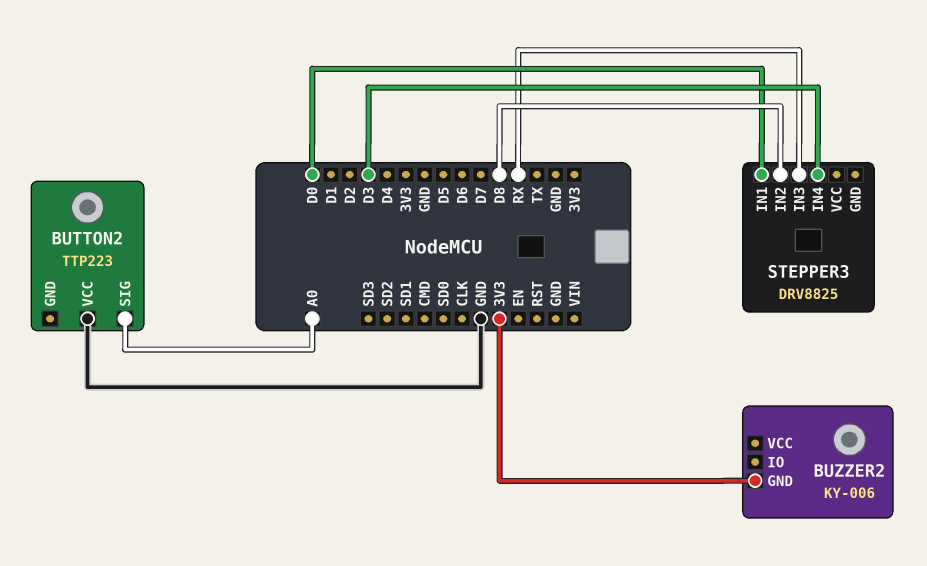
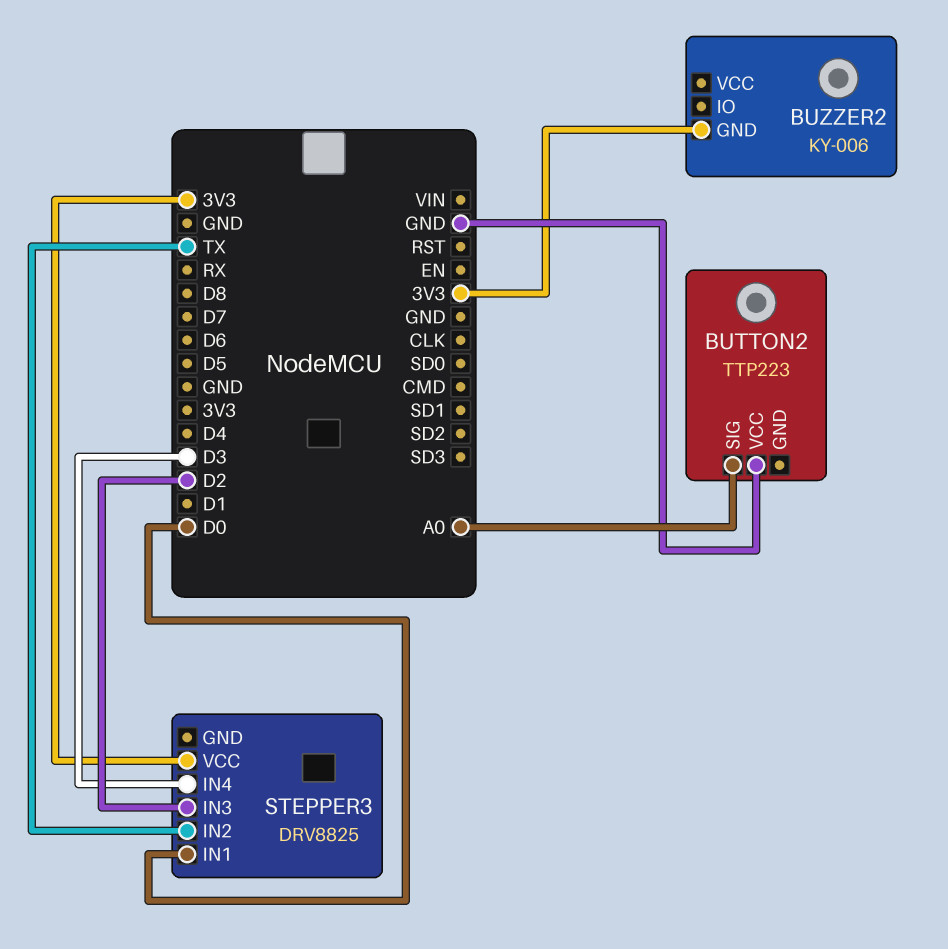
STEPPER3 pin IN2: D8 -> TX
STEPPER3 pin IN3: RX -> D2
STEPPER3 pin VCC: none -> 3V3

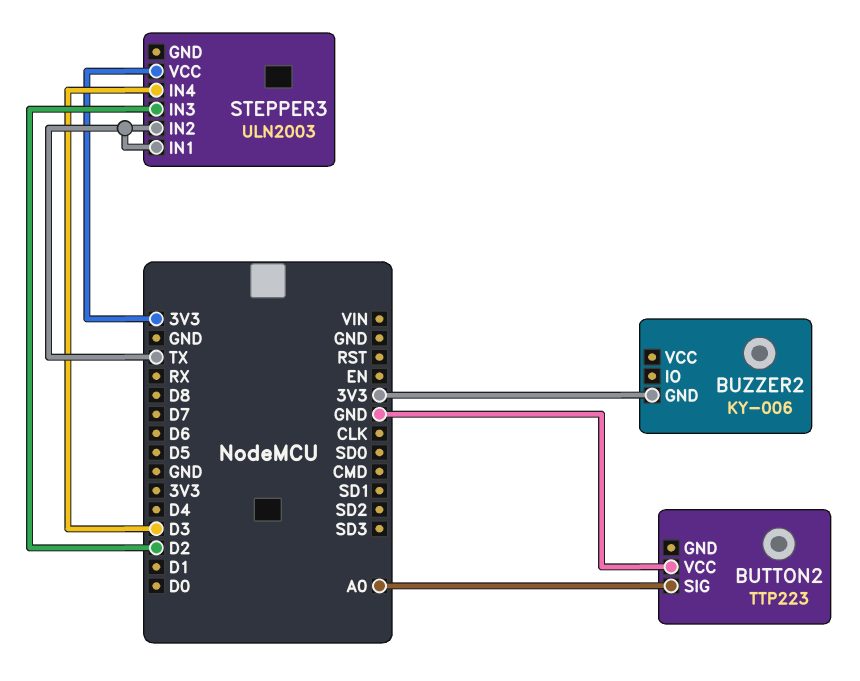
STEPPER3: DRV8825 -> ULN2003
STEPPER3 pin IN1: D0 -> TX

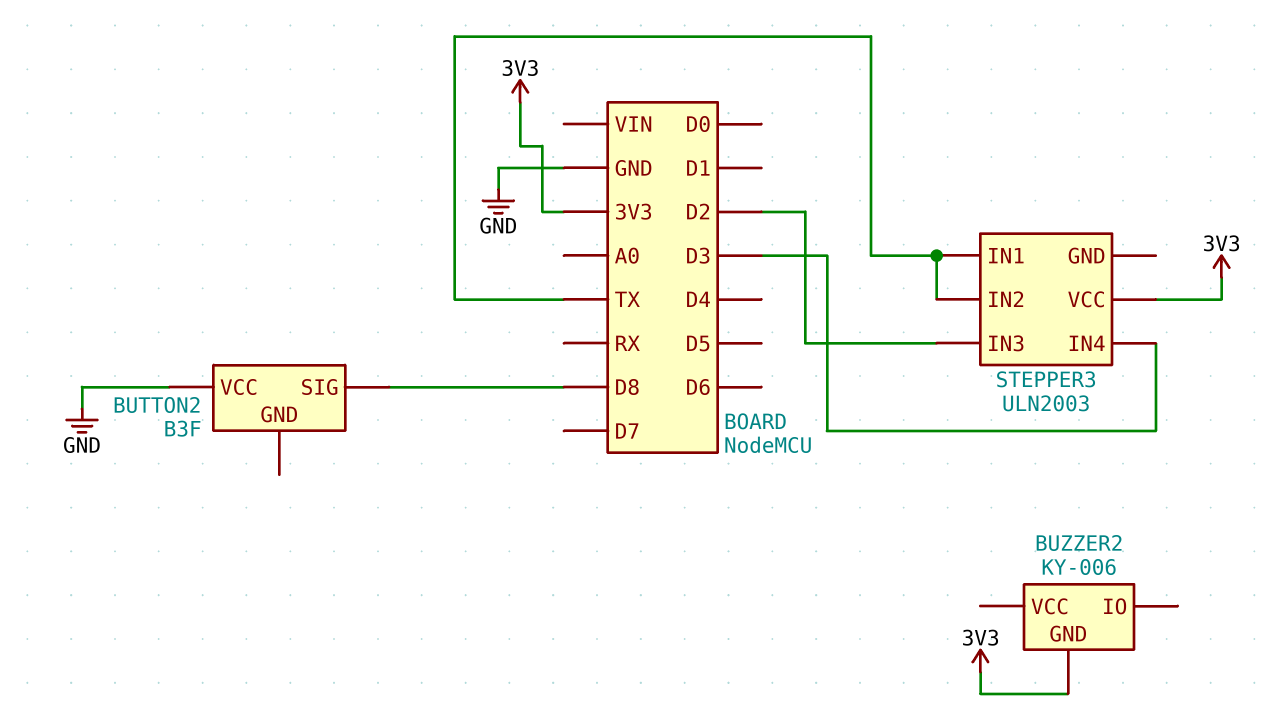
BUTTON2: TTP223 -> B3F
BUTTON2 pin SIG: A0 -> D8

